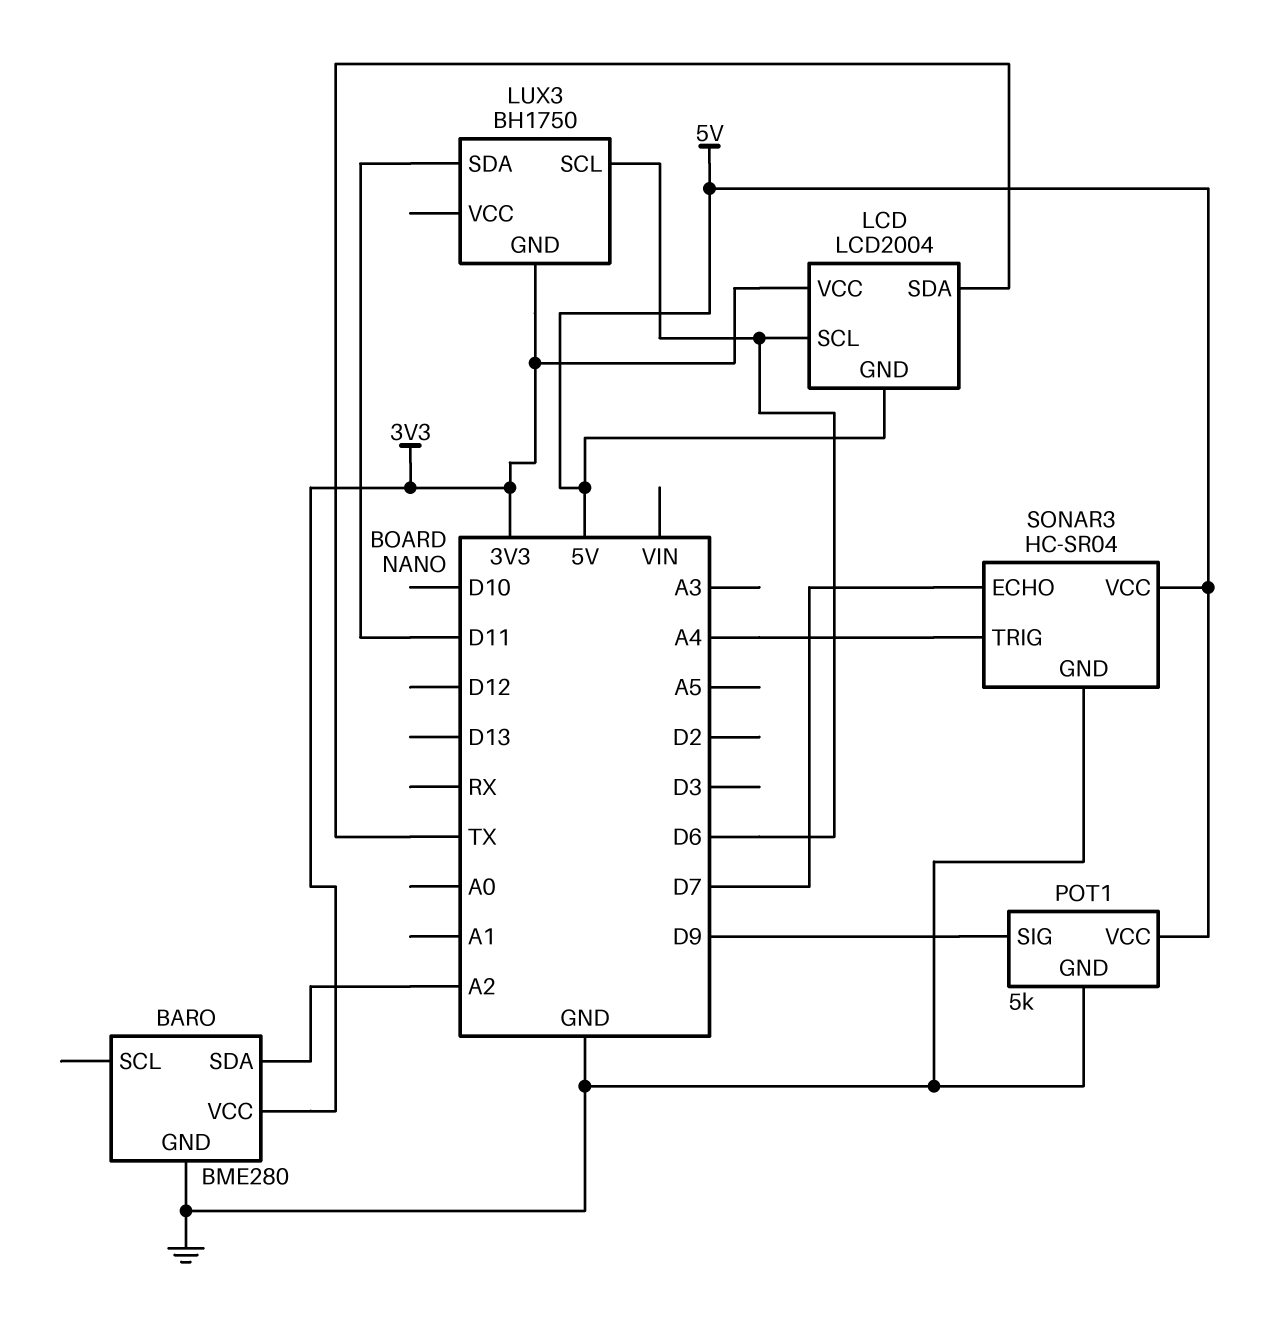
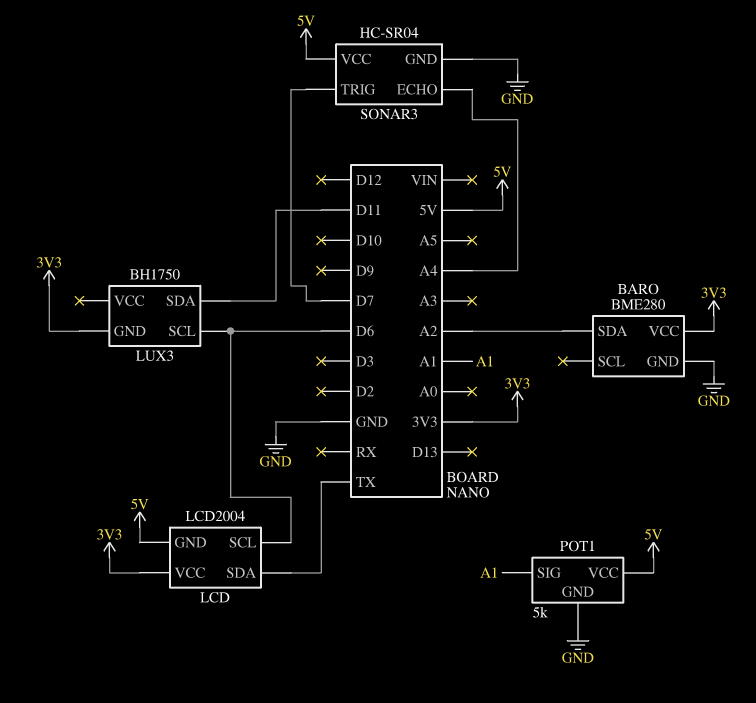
POT1 pin SIG: D9 -> A1
SONAR3 pin ECHO: D7 -> A4
SONAR3 pin TRIG: A4 -> D7

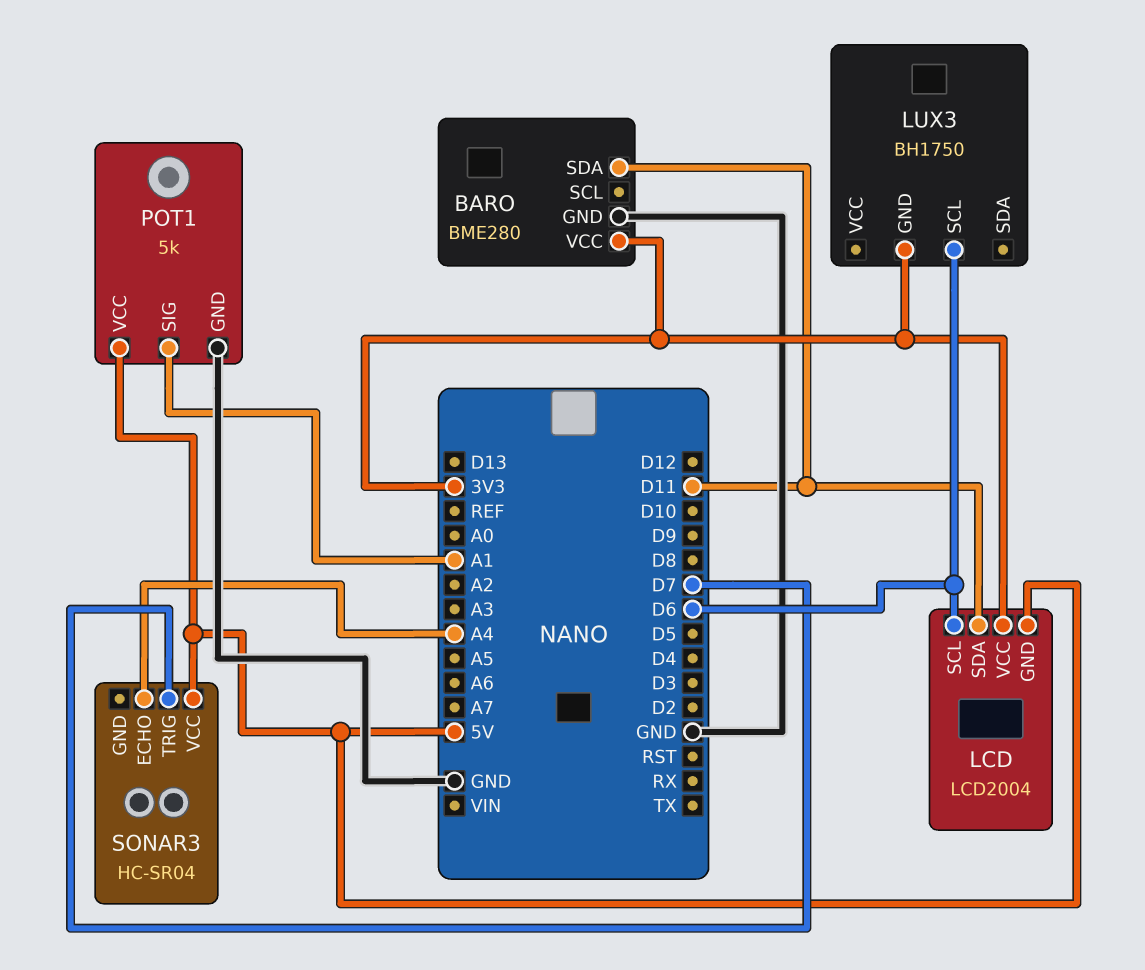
BARO pin SDA: A2 -> D11
LCD pin SDA: TX -> D11
LUX3 pin SDA: D11 -> none
SONAR3 pin GND: GND -> none

